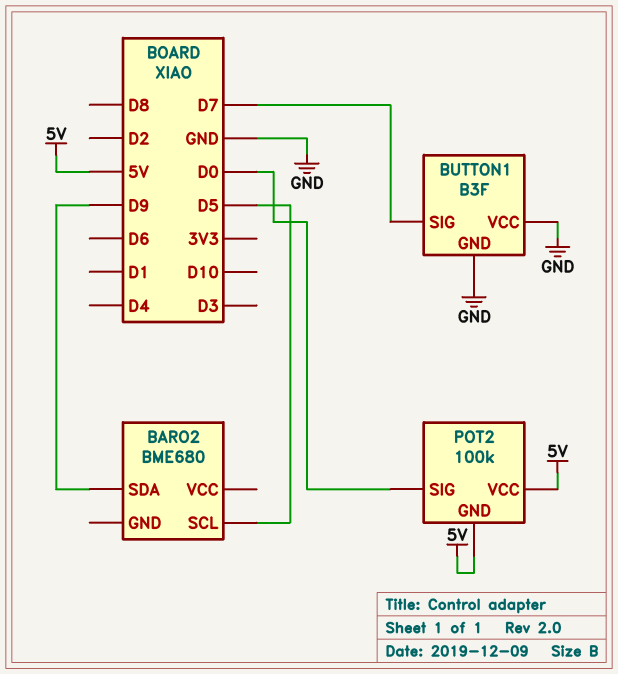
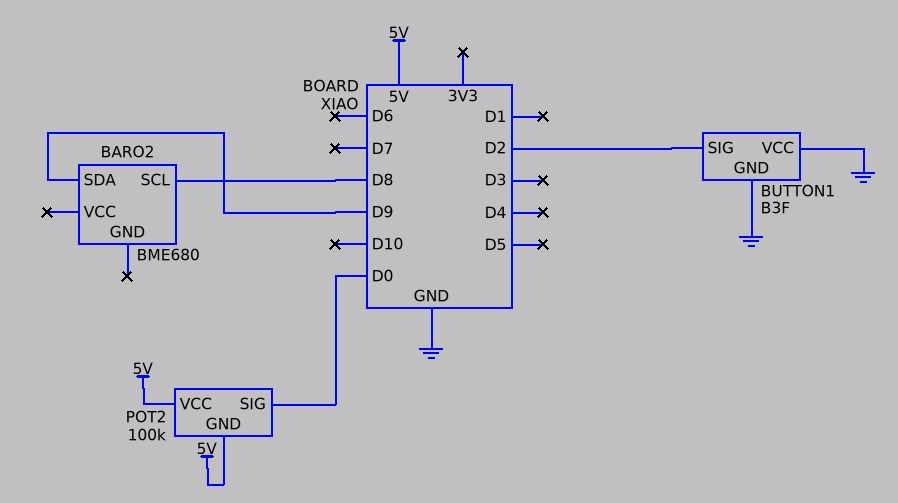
BARO2 pin SCL: D5 -> D8
BUTTON1 pin SIG: D7 -> D2

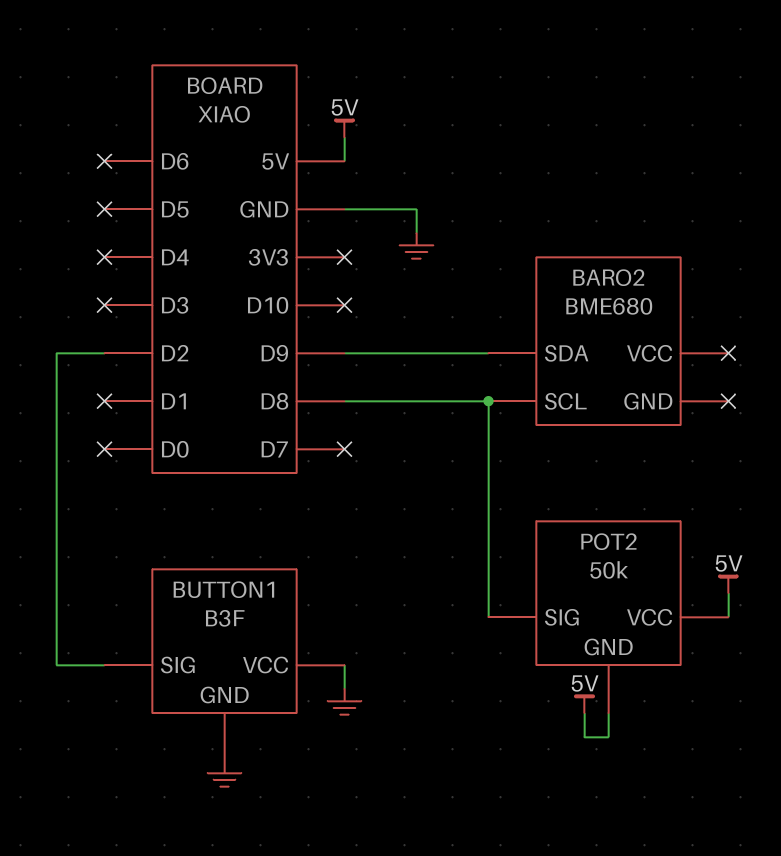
POT2: 100k -> 50k
POT2 pin SIG: D0 -> D8

